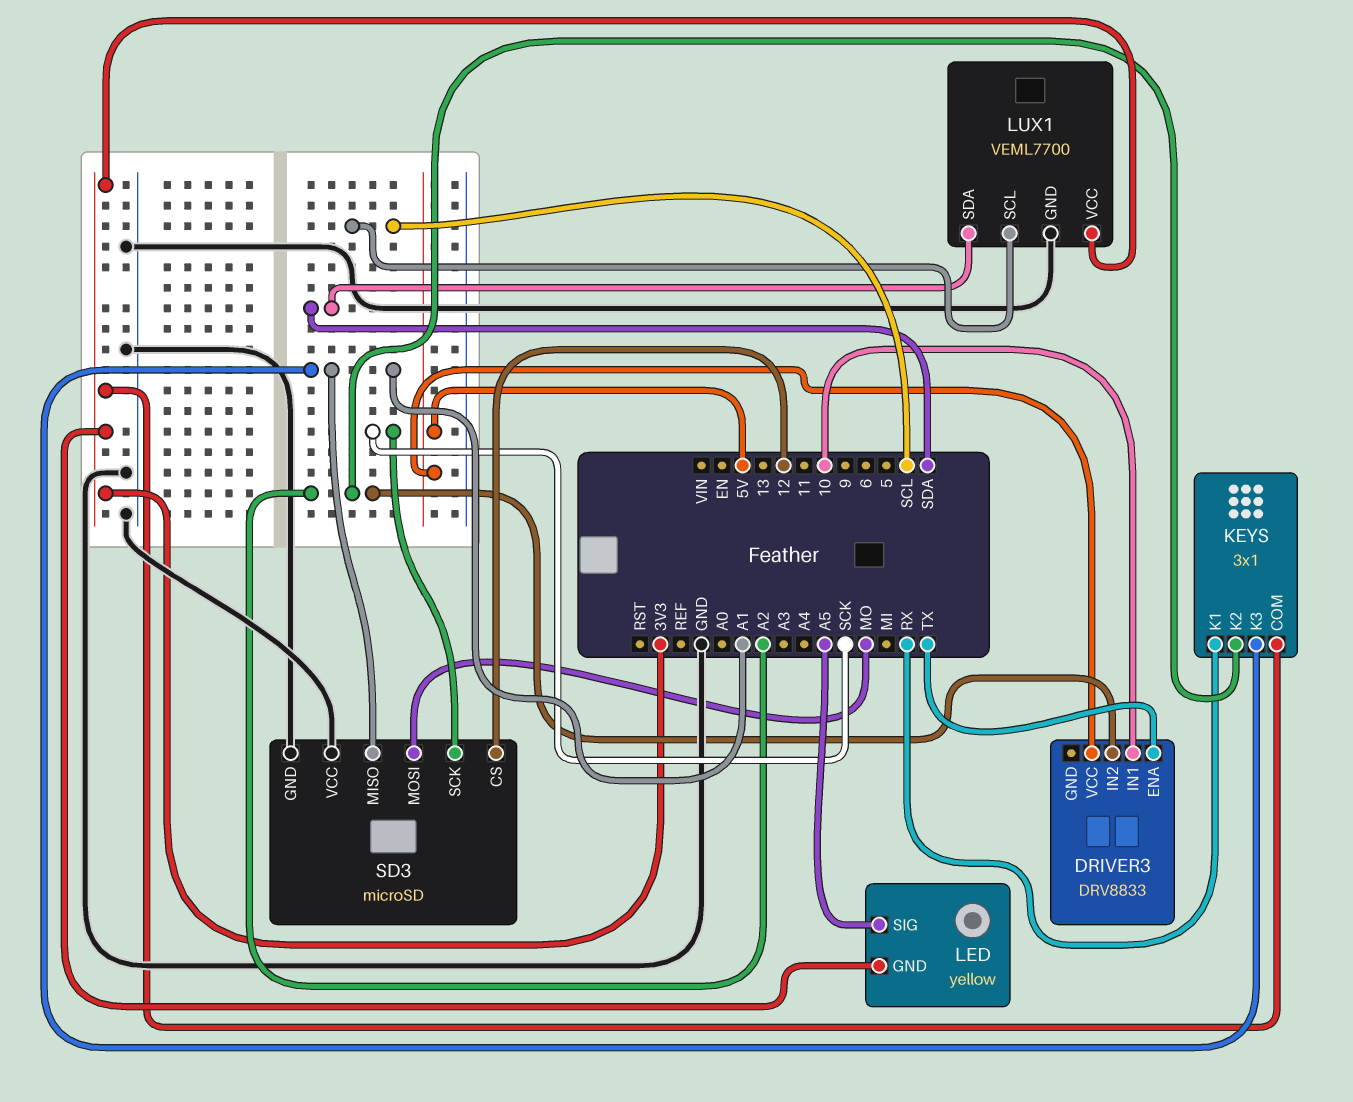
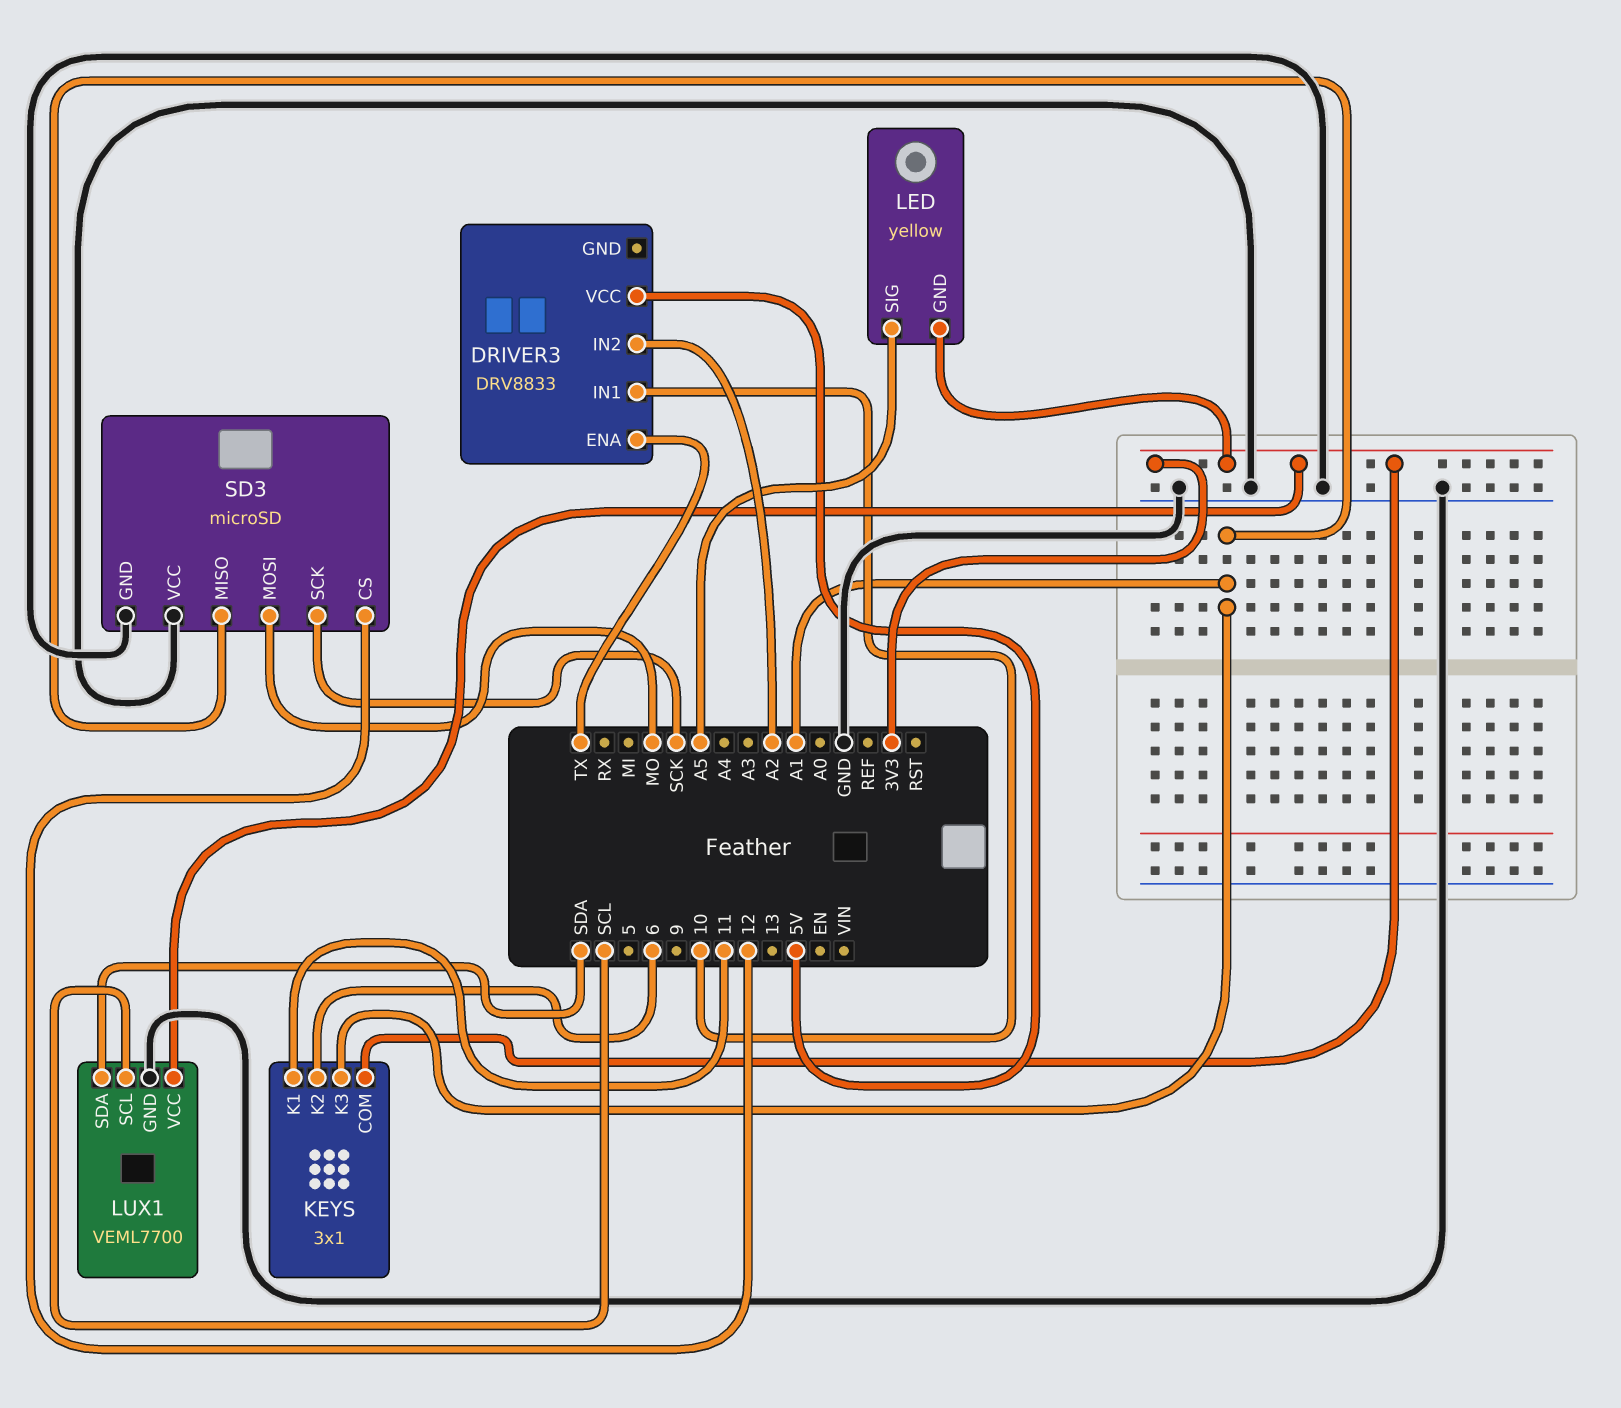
KEYS pin K1: RX -> 11
KEYS pin K2: A2 -> 6

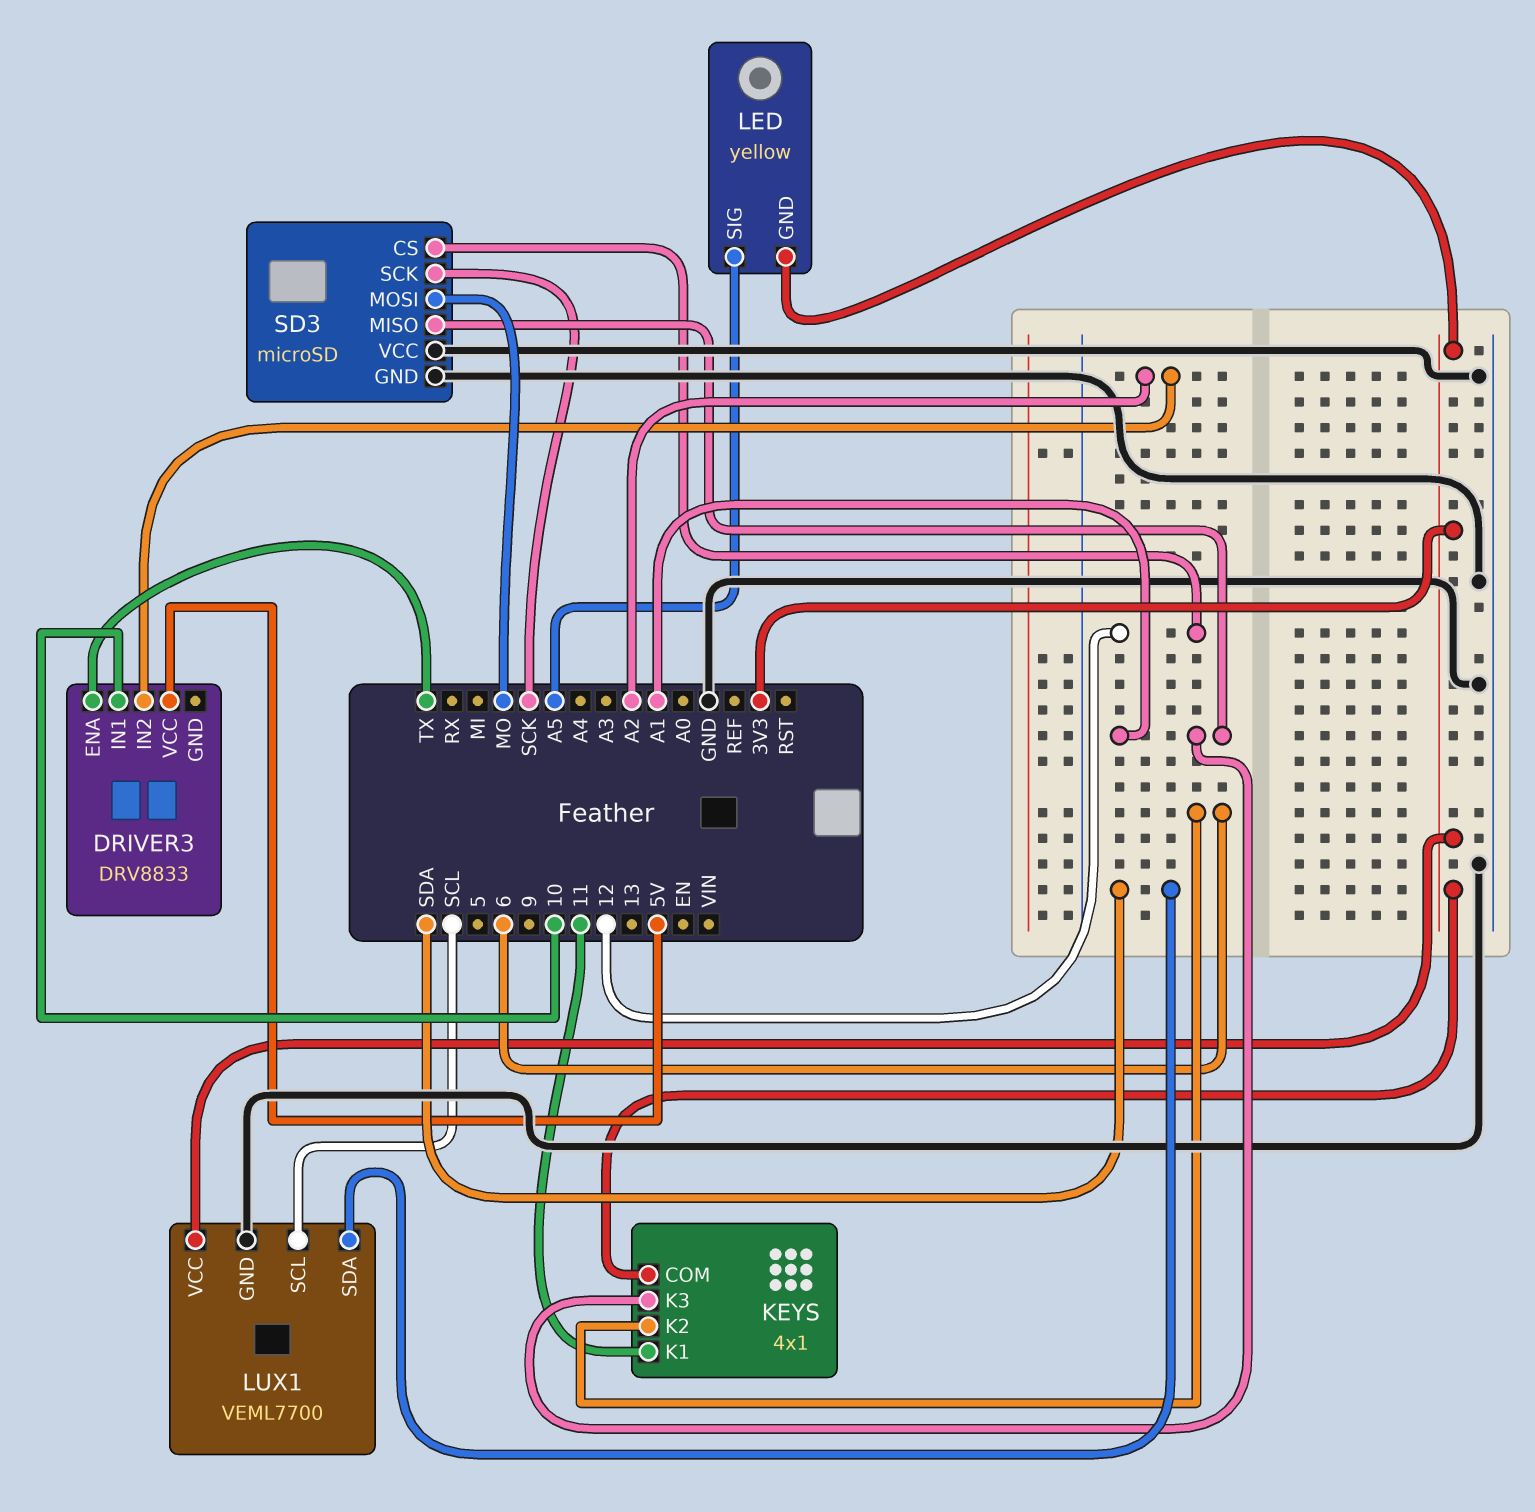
KEYS: 3x1 -> 4x1

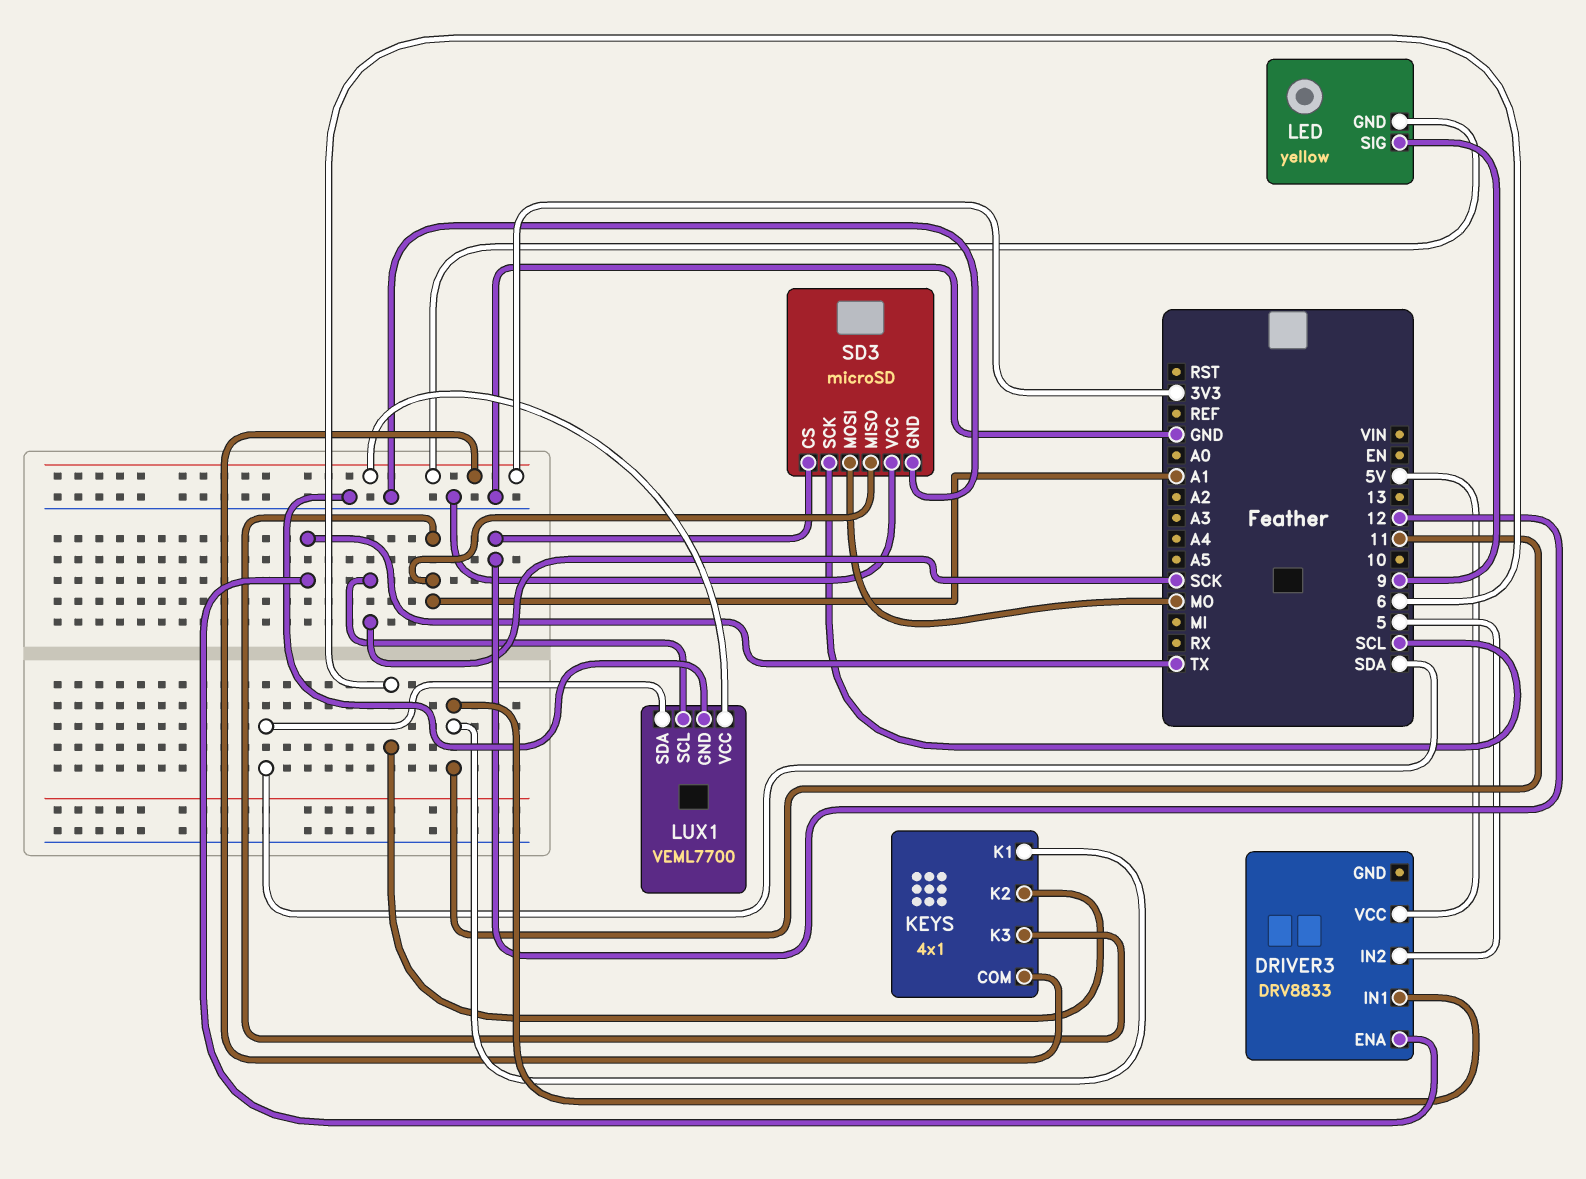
DRIVER3 pin IN1: 10 -> 11
DRIVER3 pin IN2: A2 -> 5
LED pin SIG: A5 -> 9
LUX1 pin SCL: SCL -> SCK
SD3 pin SCK: SCK -> SCL

